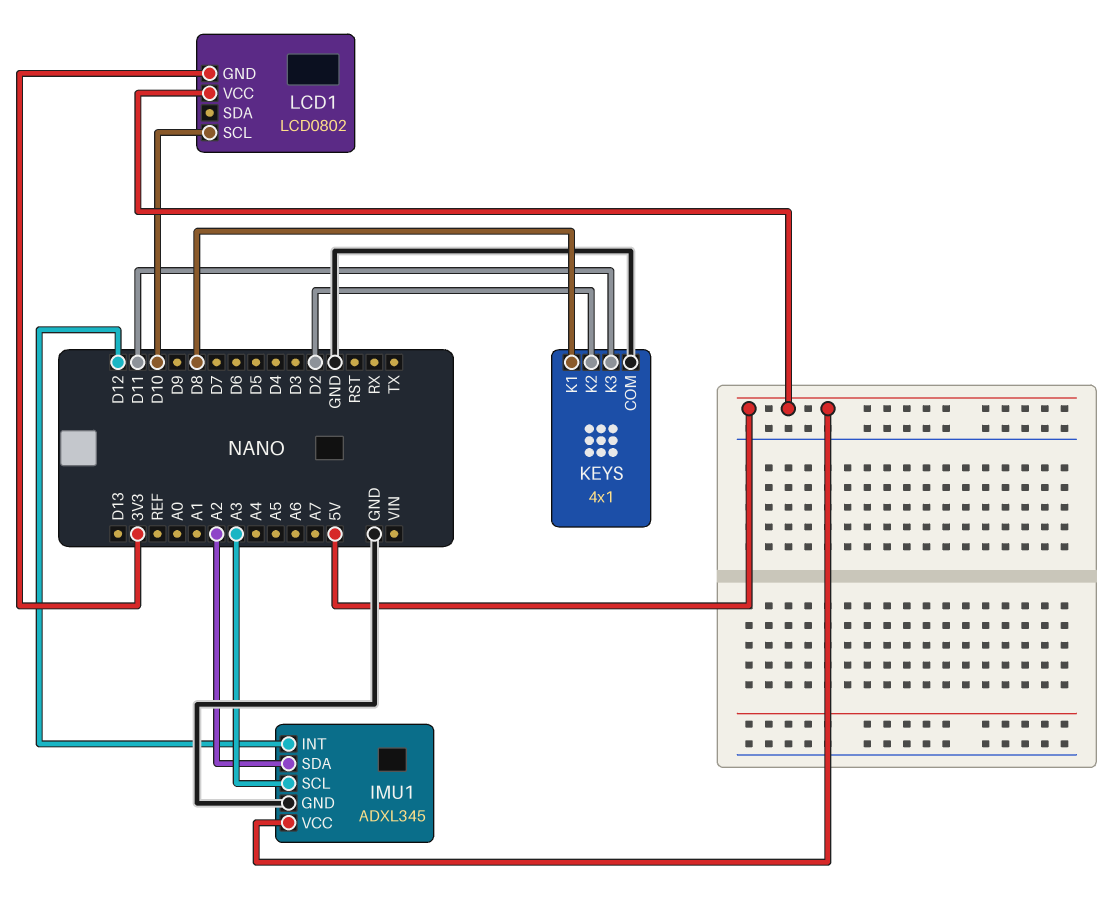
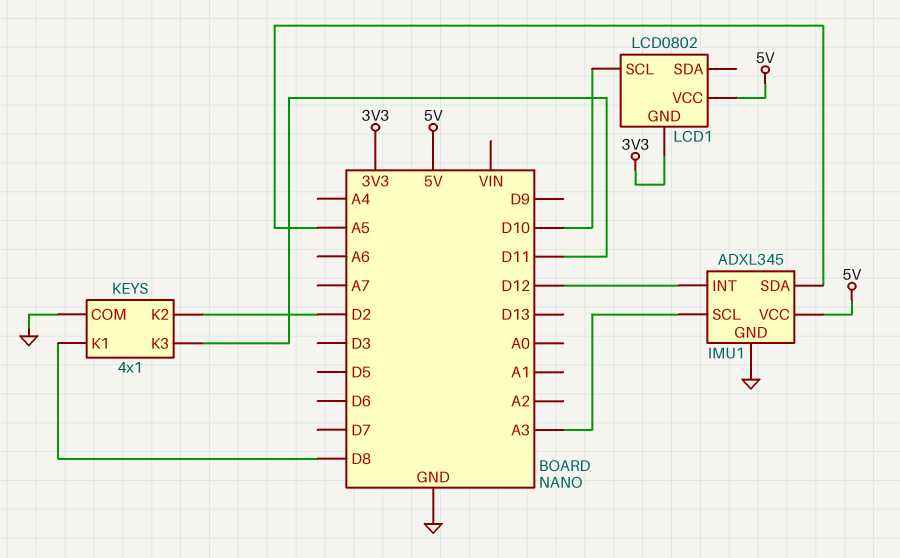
IMU1 pin SDA: A2 -> A5

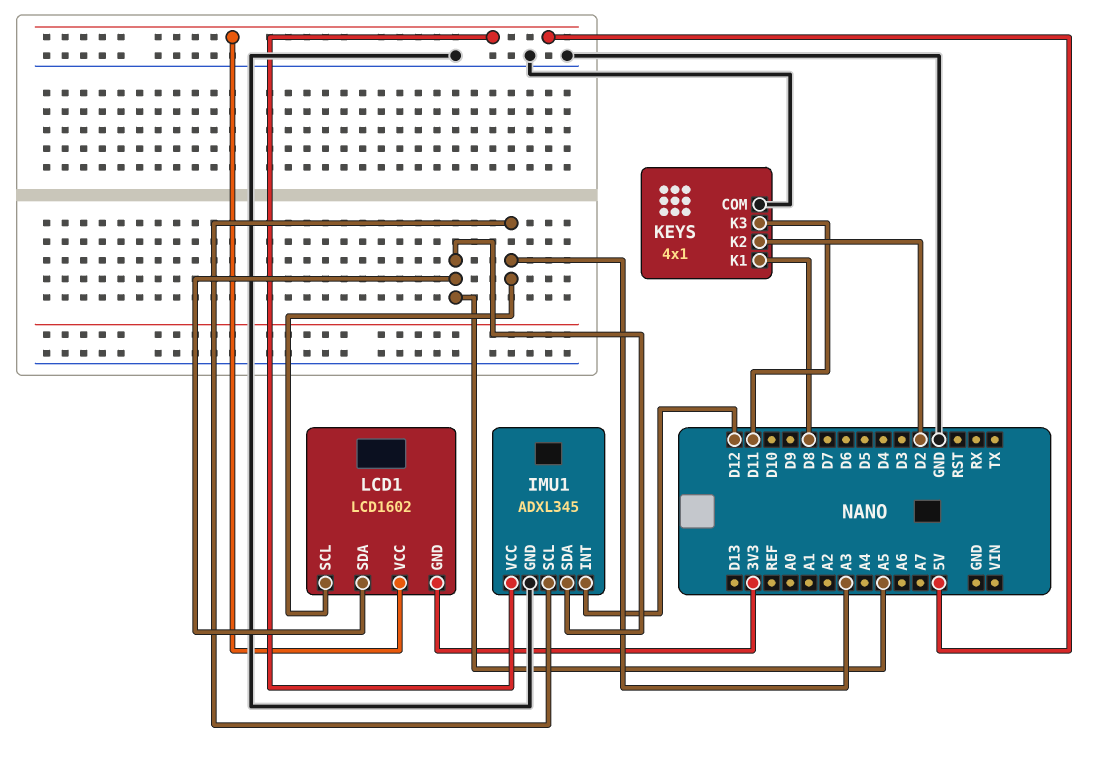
LCD1: LCD0802 -> LCD1602
LCD1 pin SCL: D10 -> A3
LCD1 pin SDA: none -> A5

